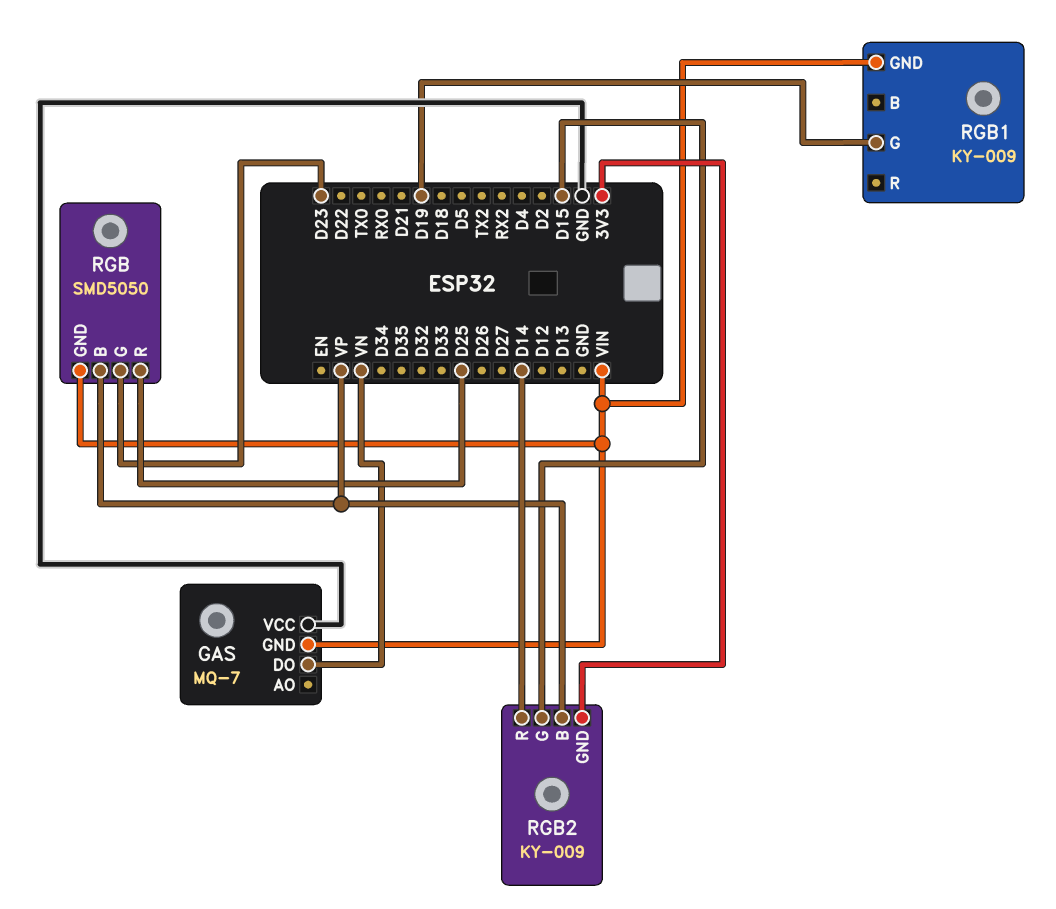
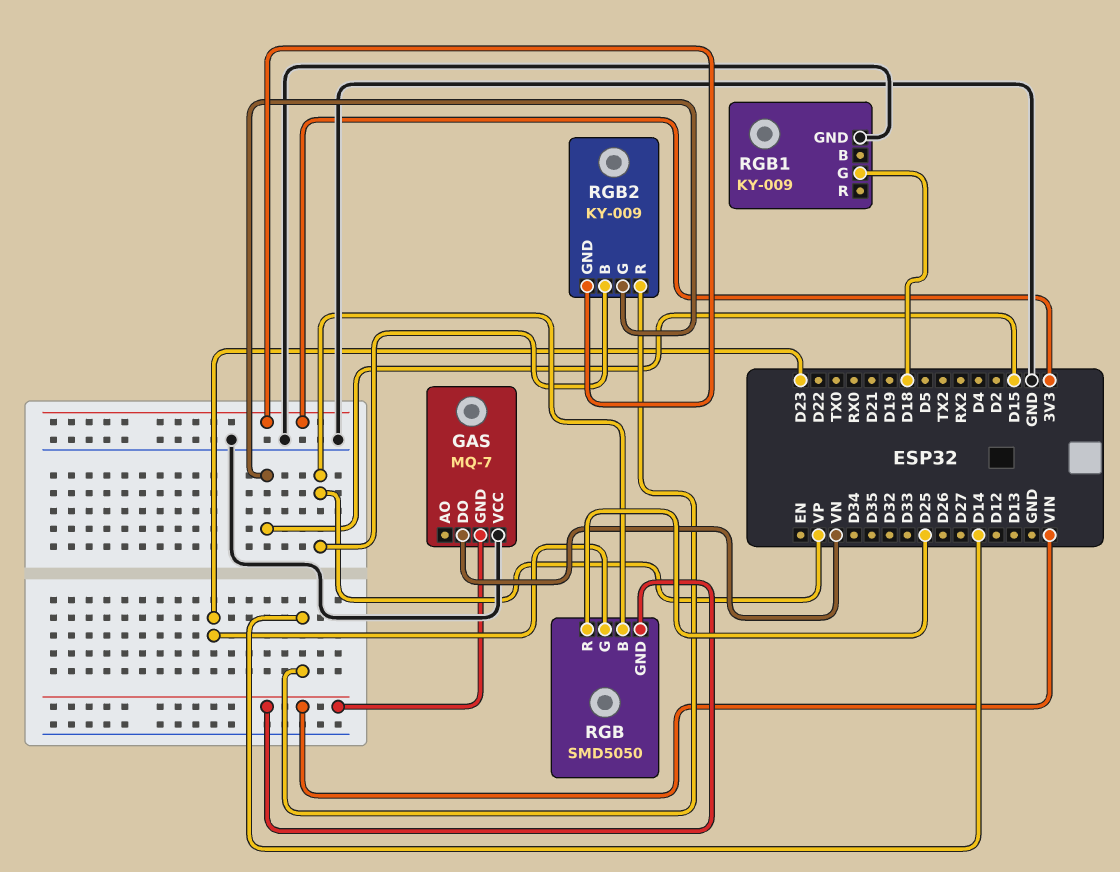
RGB1 pin G: D19 -> D18
RGB1 pin GND: VIN -> GND

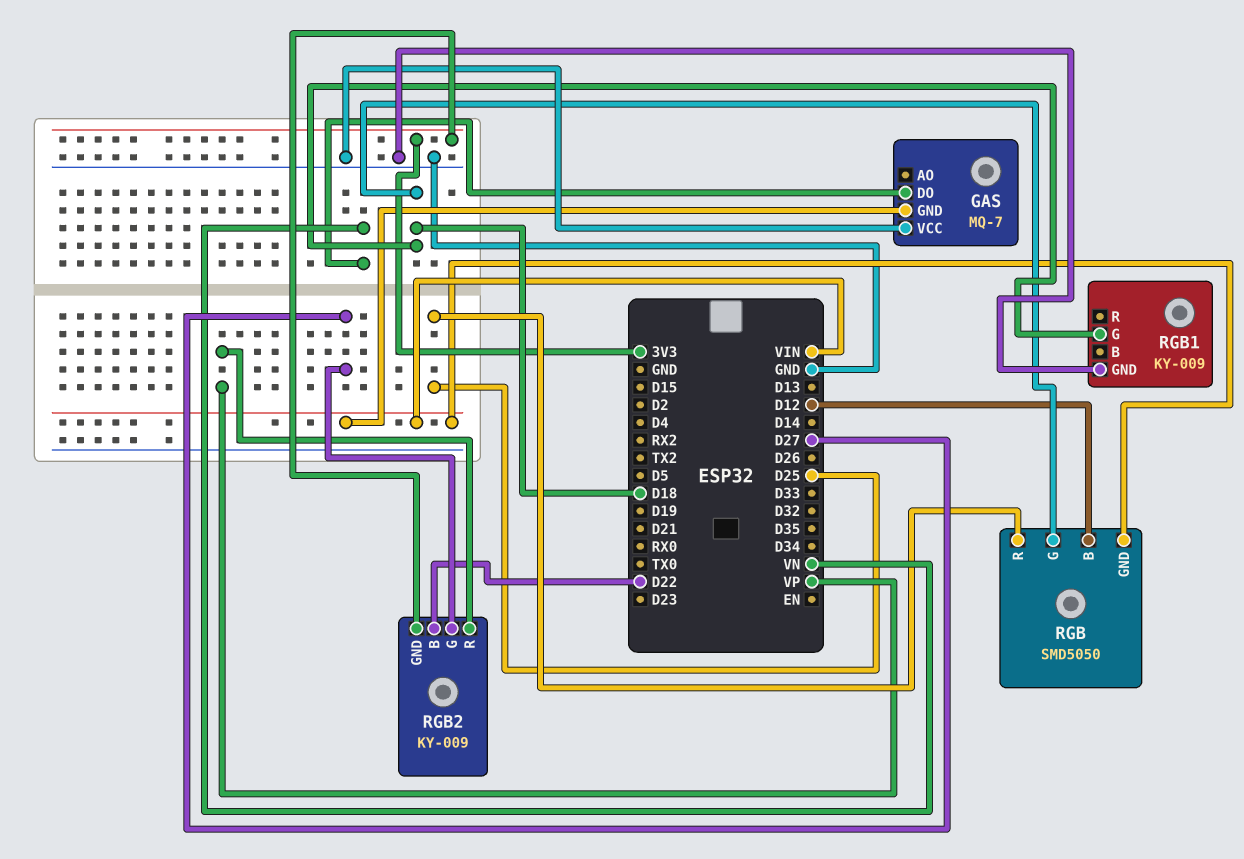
RGB pin B: VP -> D12
RGB pin G: D23 -> D18
RGB2 pin B: VP -> D22
RGB2 pin G: D15 -> D27
RGB2 pin R: D14 -> VP

